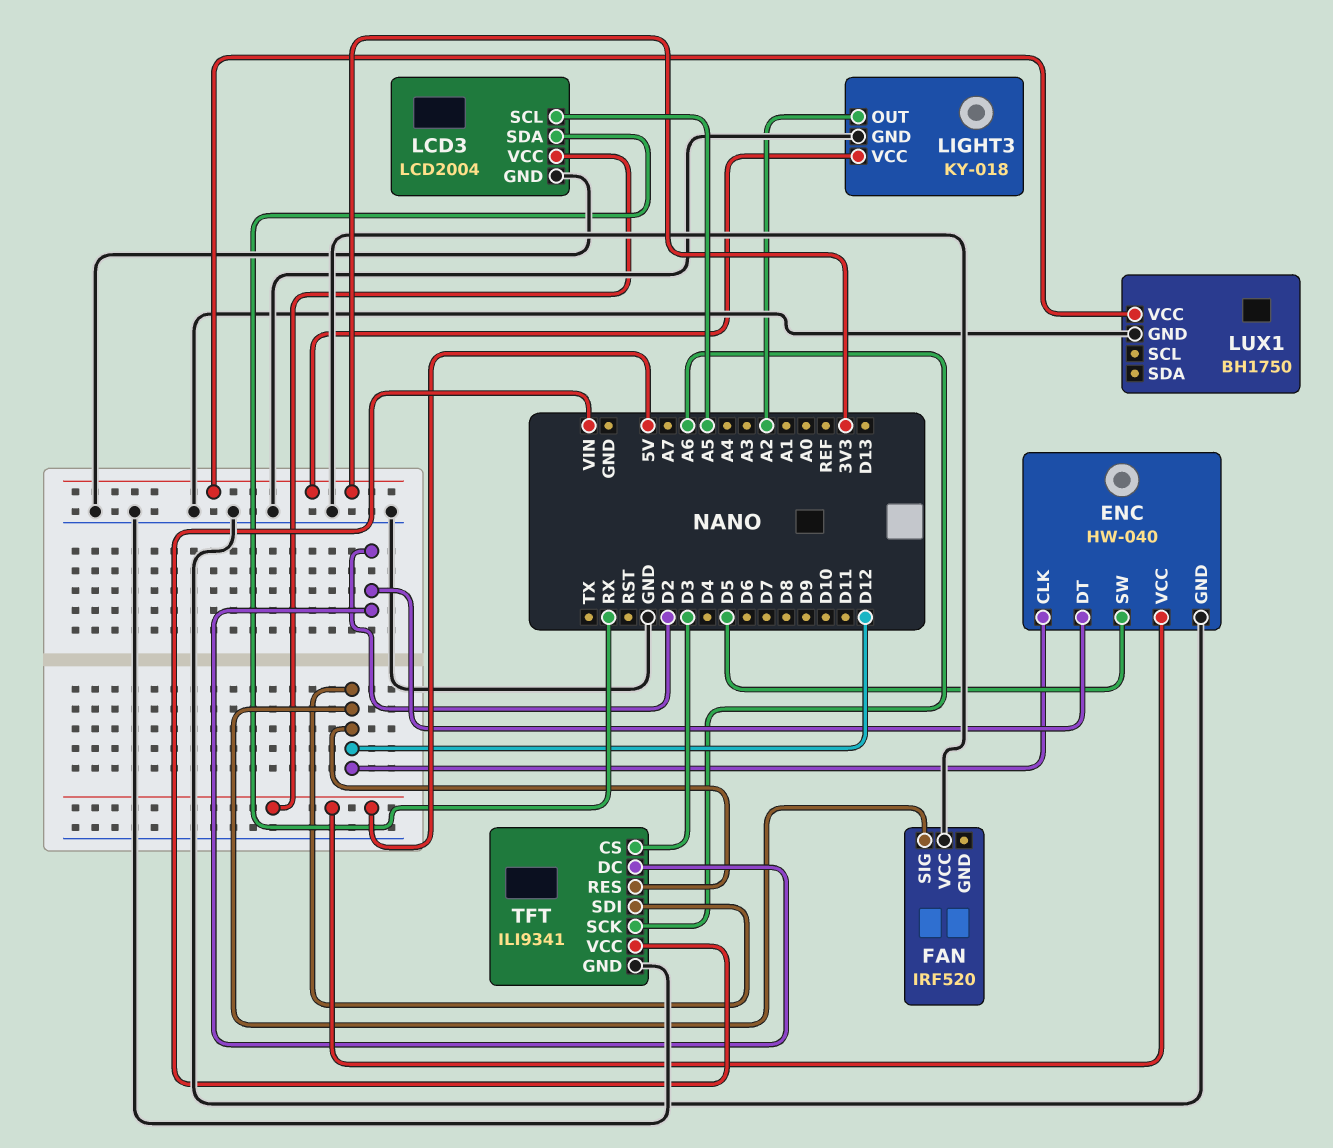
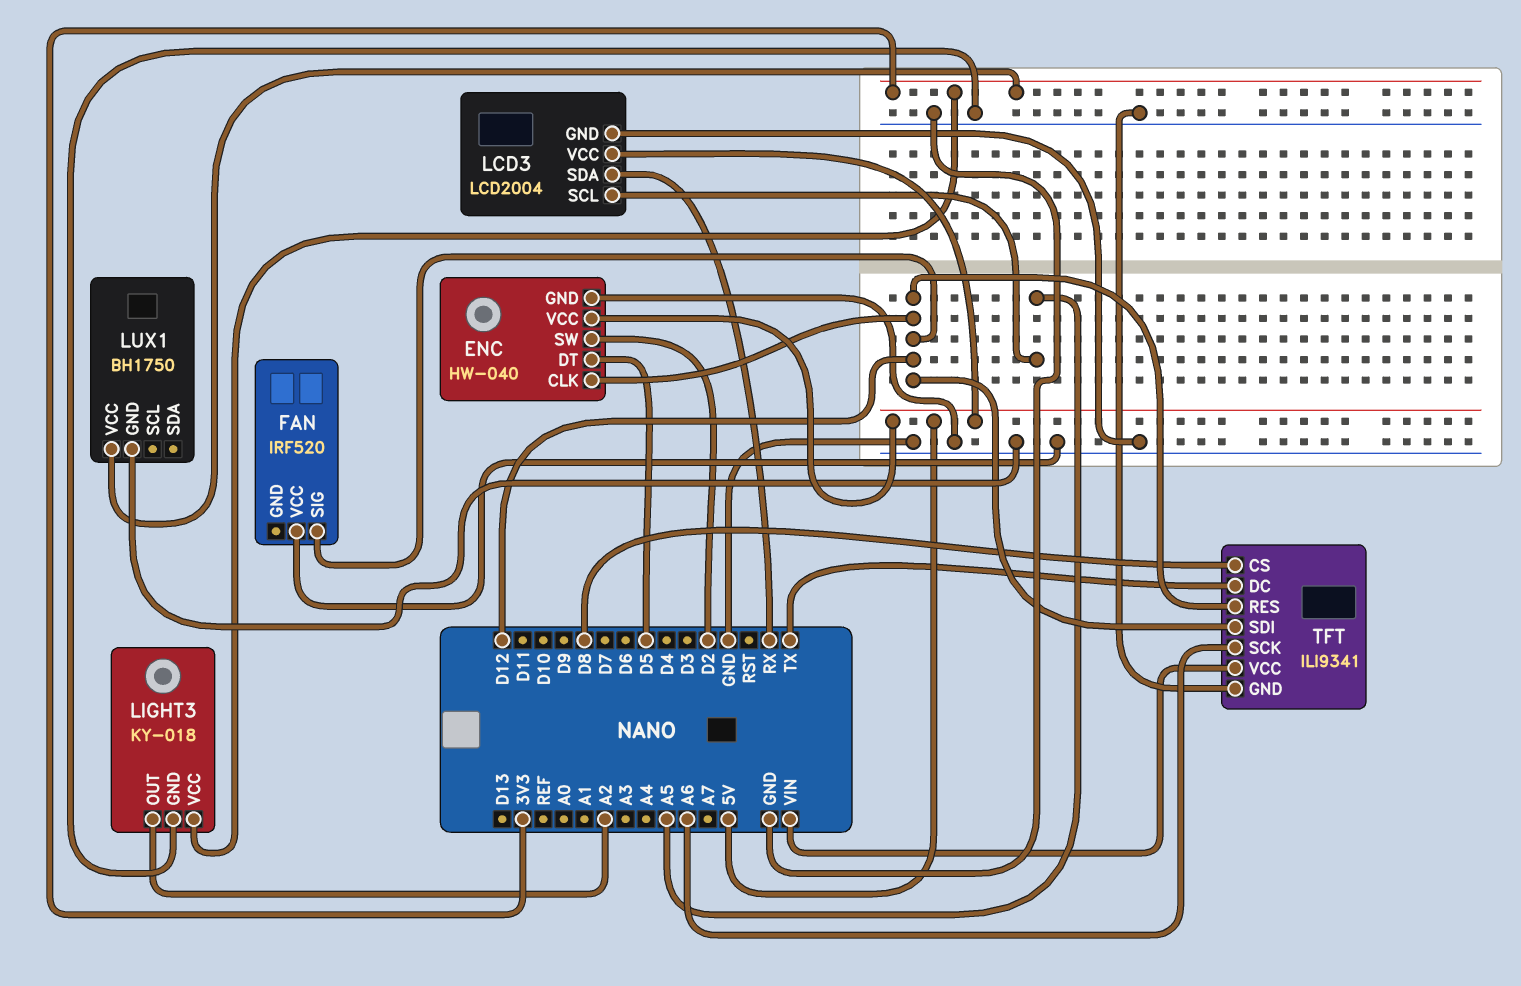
ENC pin DT: D2 -> D5
ENC pin SW: D5 -> D2
TFT pin CS: D3 -> D8
TFT pin DC: D2 -> TX

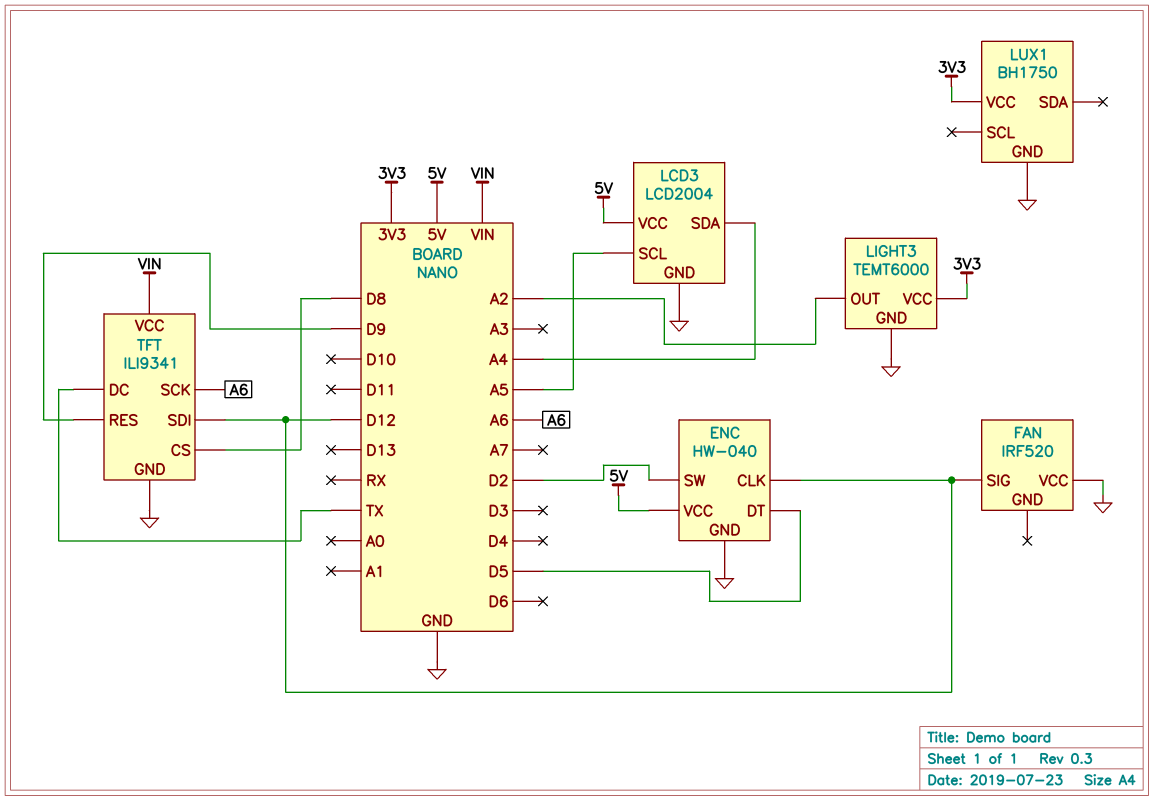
LCD3 pin SDA: RX -> A4
LIGHT3: KY-018 -> TEMT6000
TFT pin RES: D12 -> D9

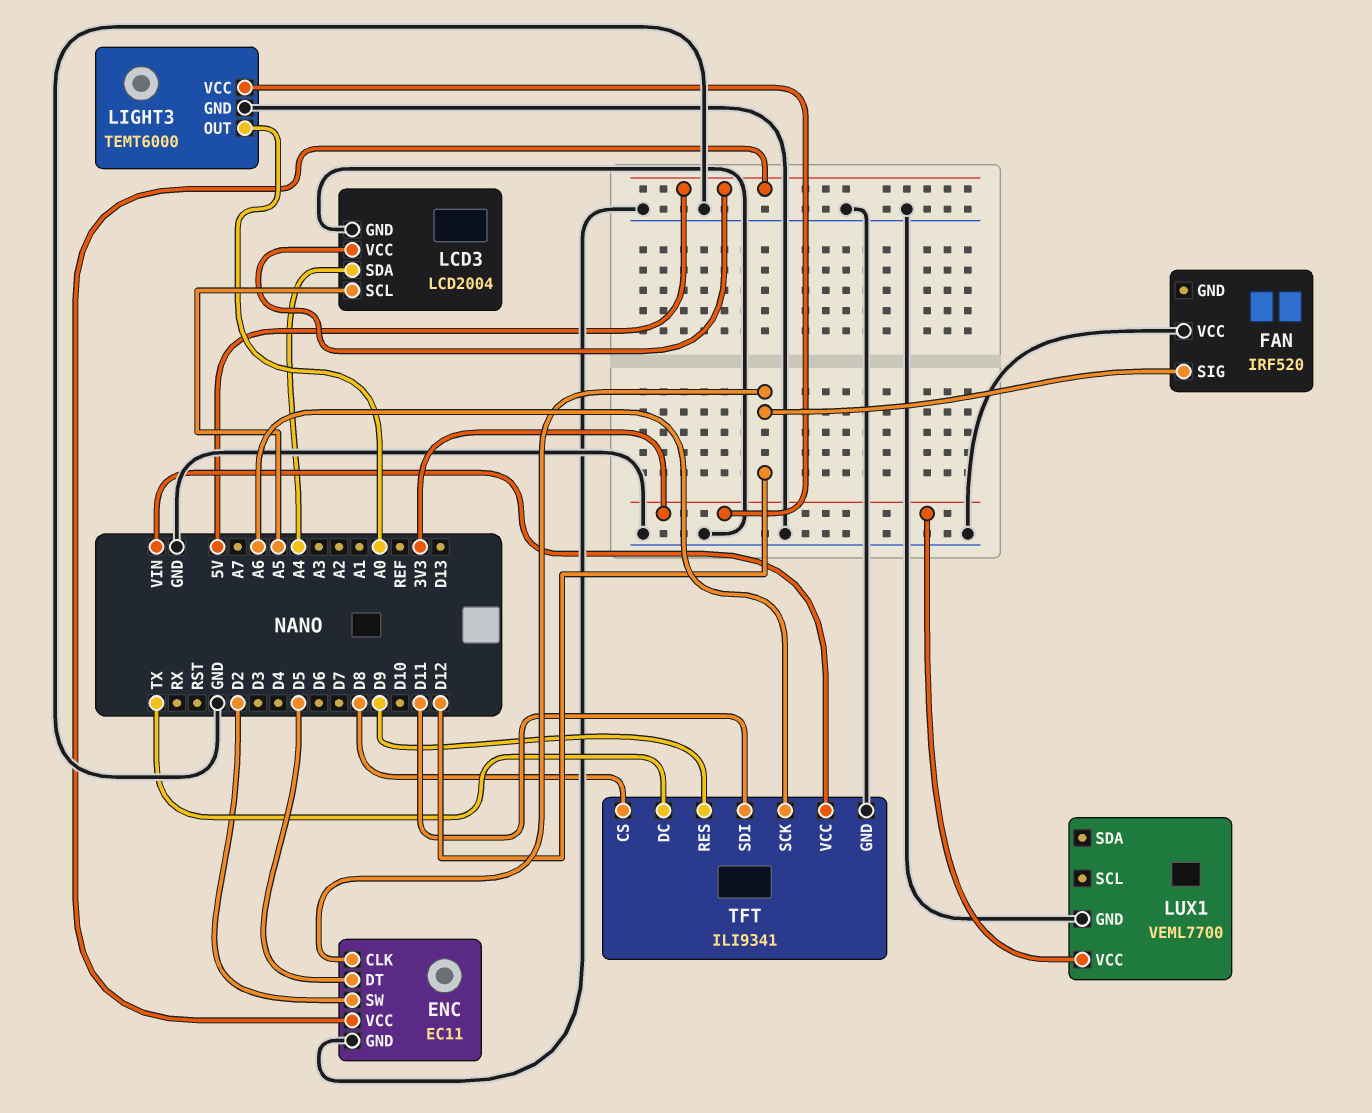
ENC: HW-040 -> EC11
LIGHT3 pin OUT: A2 -> A0
LUX1: BH1750 -> VEML7700
TFT pin SDI: D12 -> D11

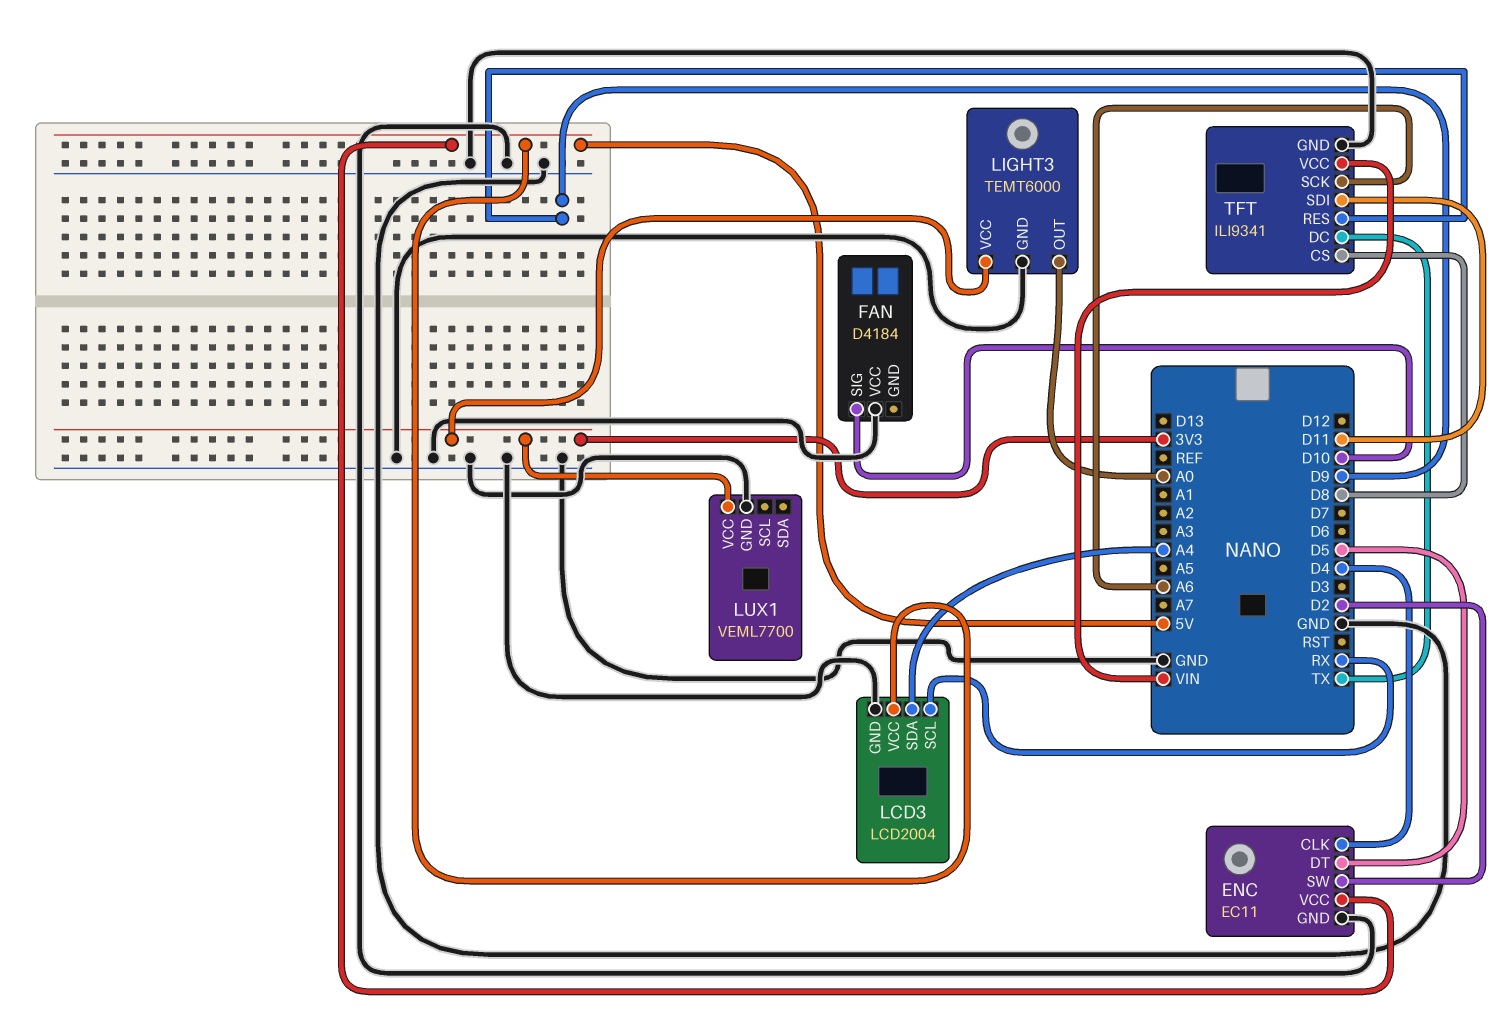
ENC pin CLK: D12 -> D4
FAN: IRF520 -> D4184
FAN pin SIG: D12 -> D10
LCD3 pin SCL: A5 -> RX

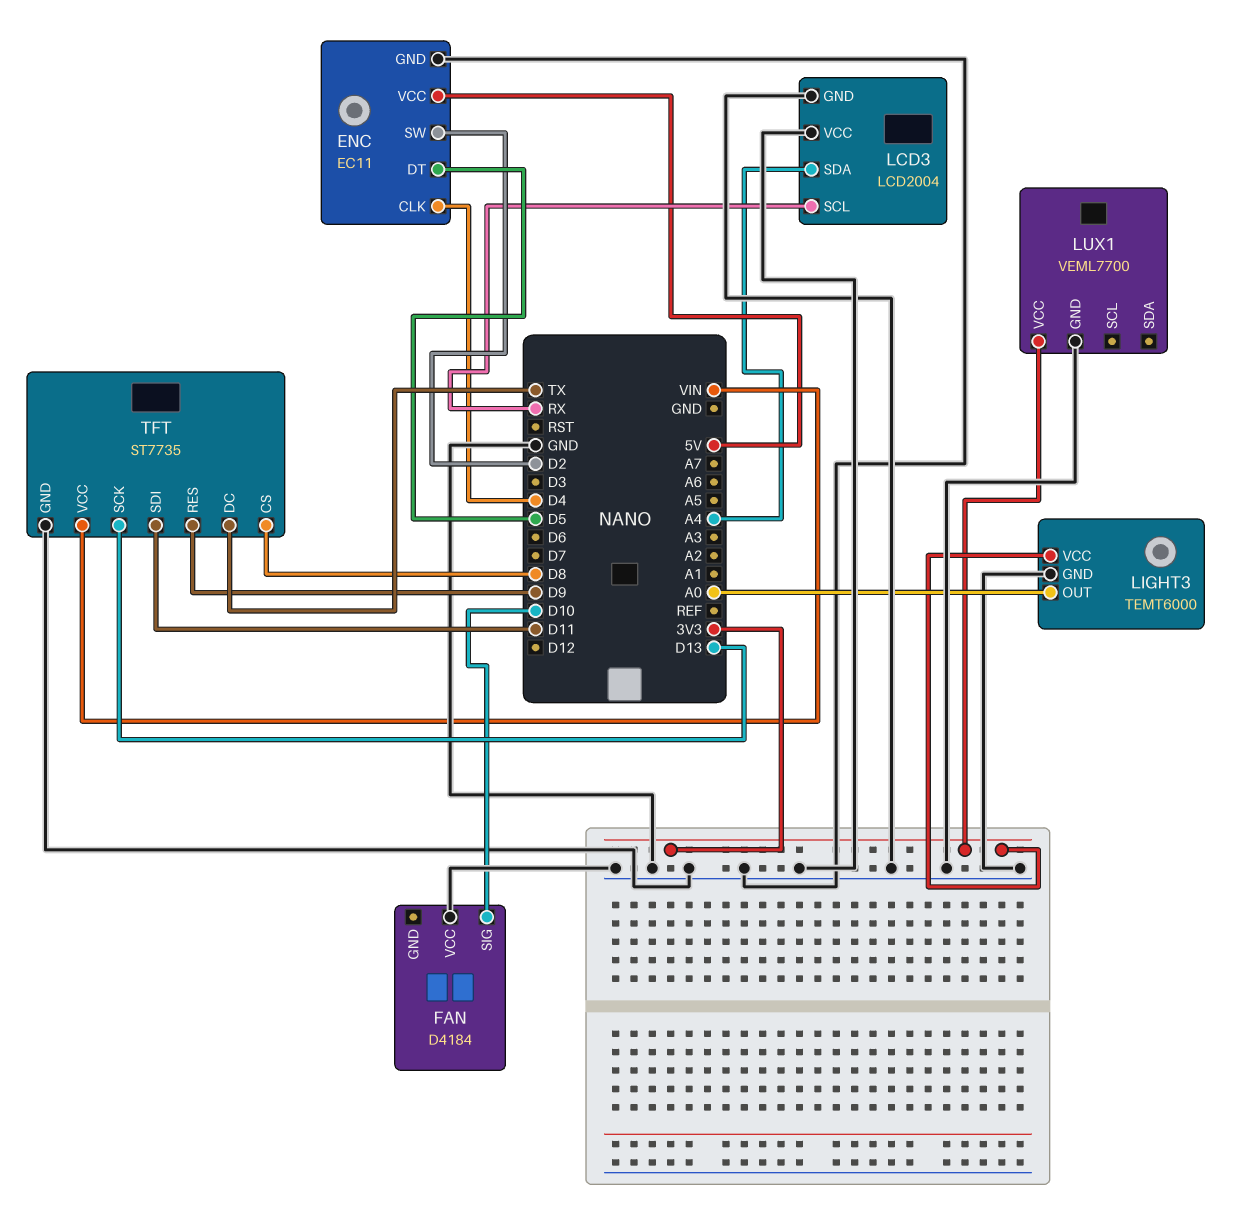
LCD3 pin VCC: 5V -> GND
TFT: ILI9341 -> ST7735
TFT pin SCK: A6 -> D13

